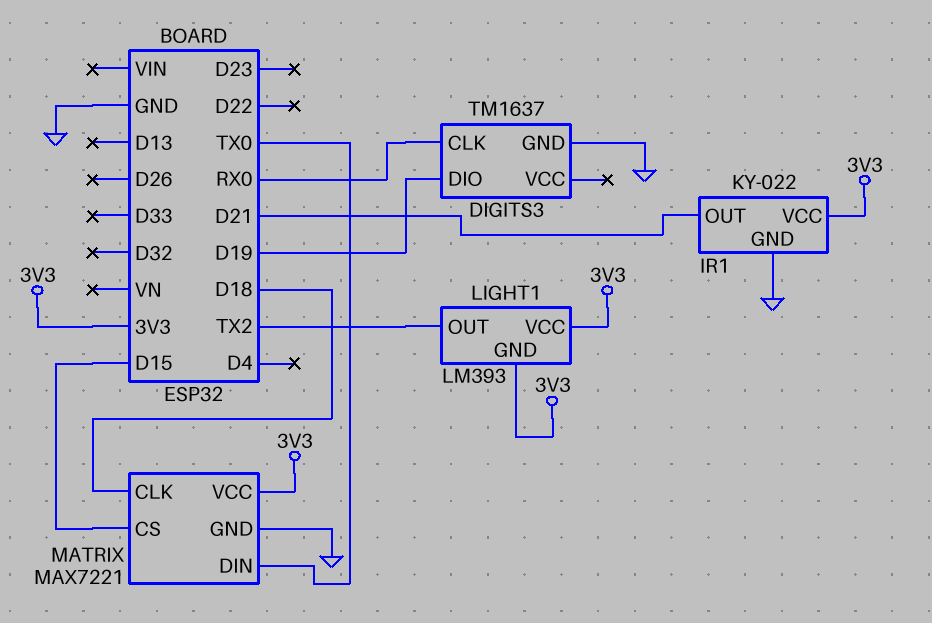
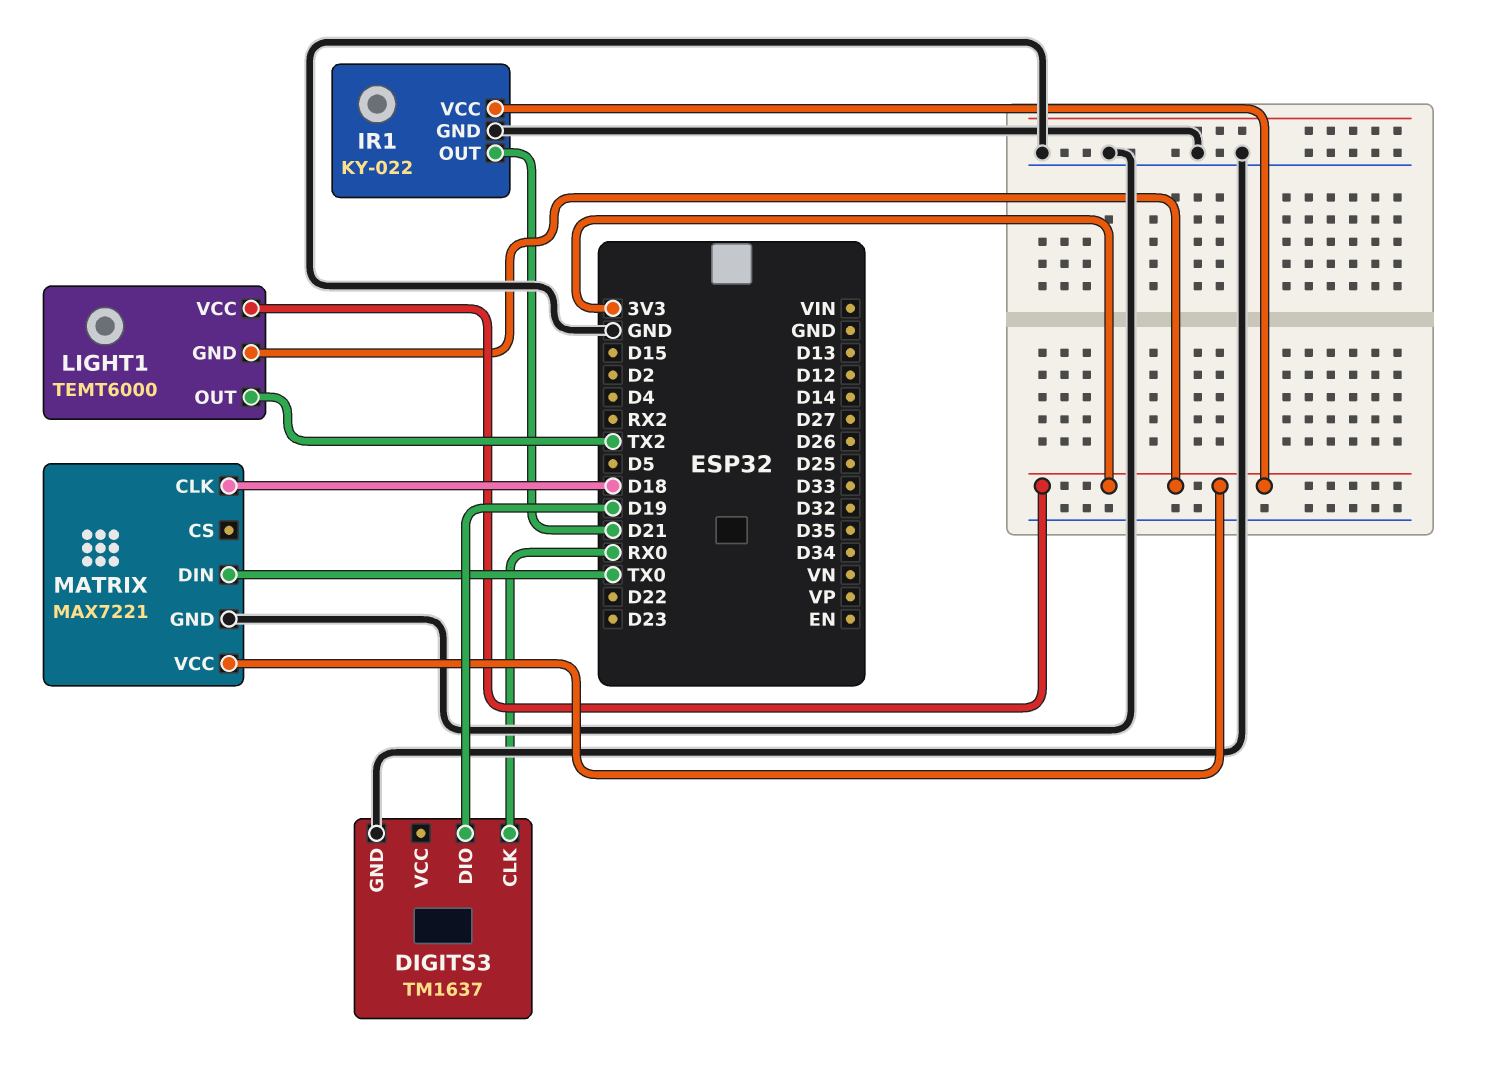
LIGHT1: LM393 -> TEMT6000
MATRIX pin CS: D15 -> none

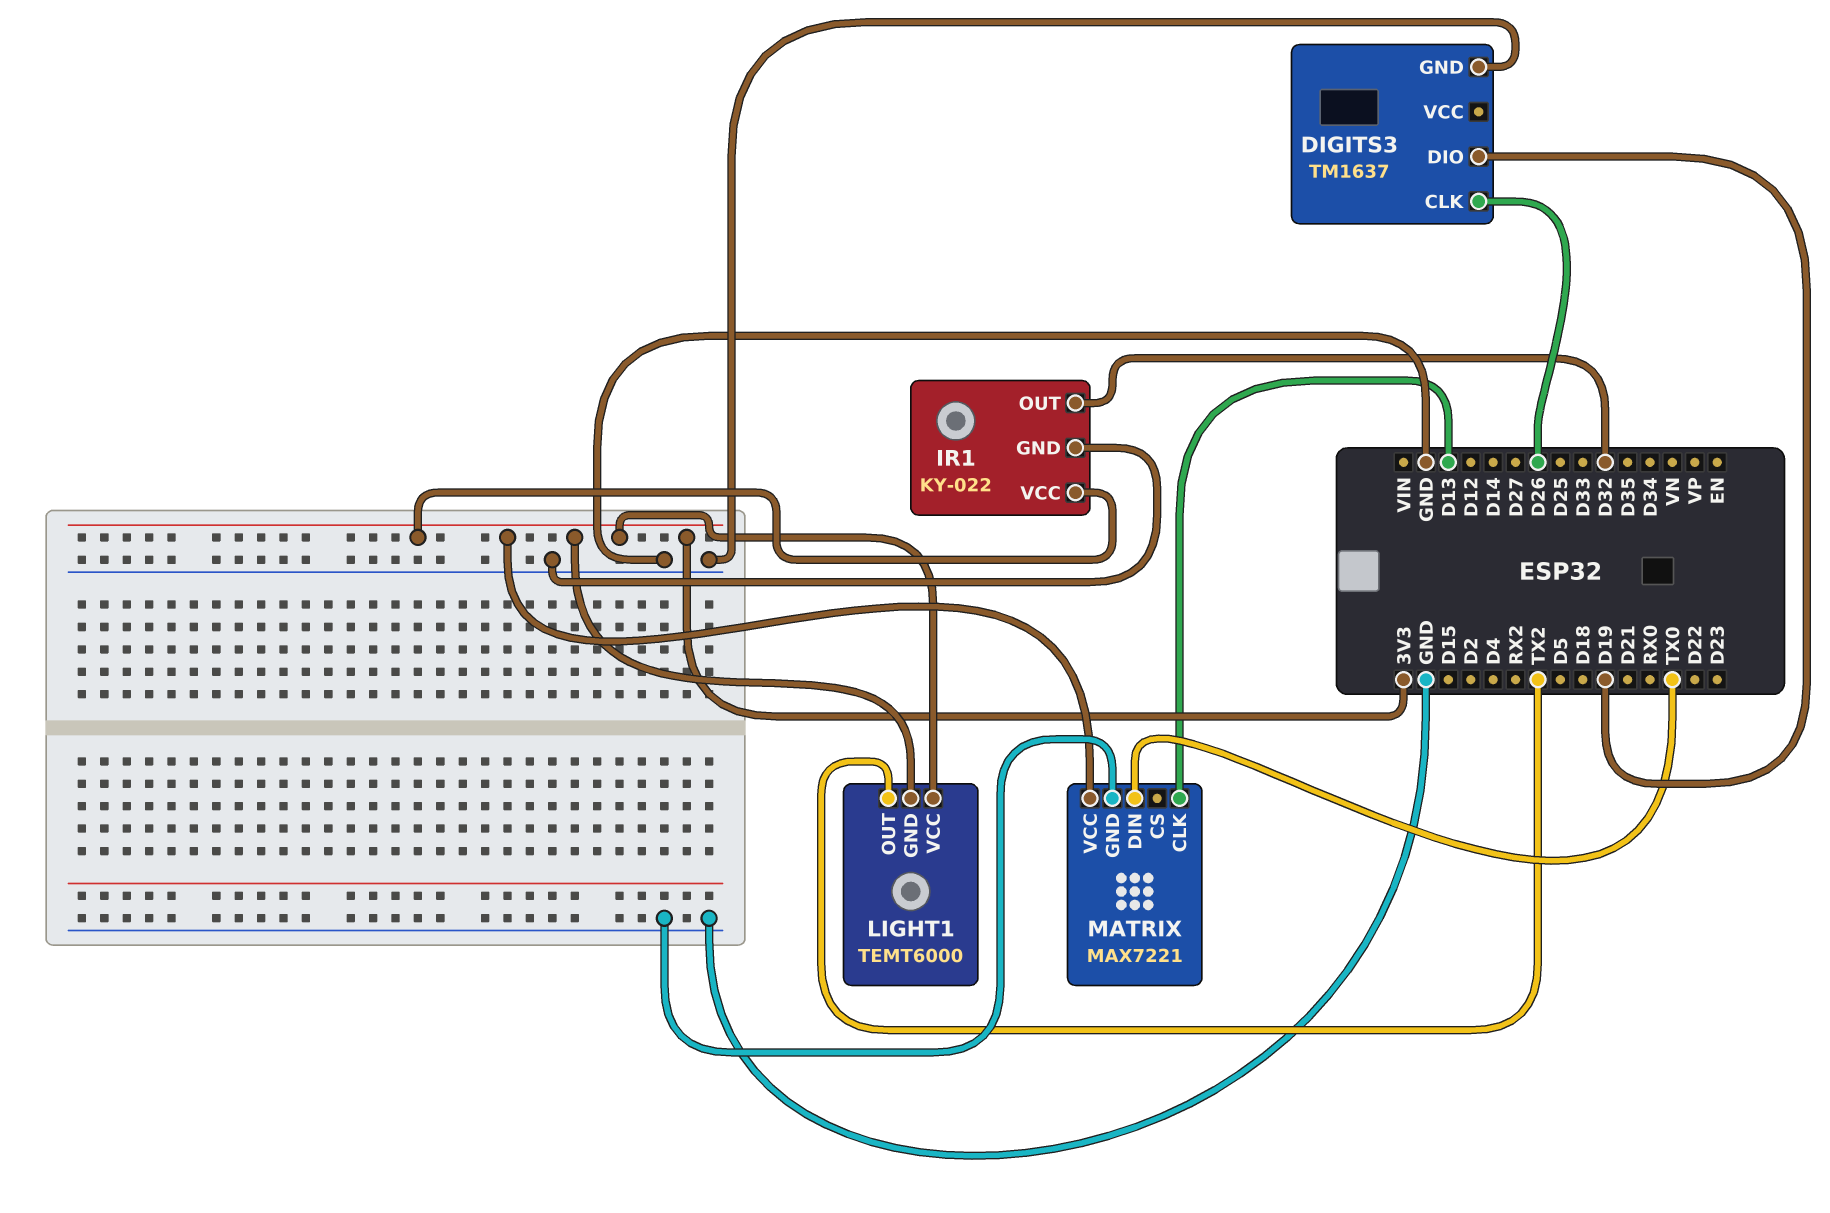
DIGITS3 pin CLK: RX0 -> D26
IR1 pin OUT: D21 -> D32
MATRIX pin CLK: D18 -> D13

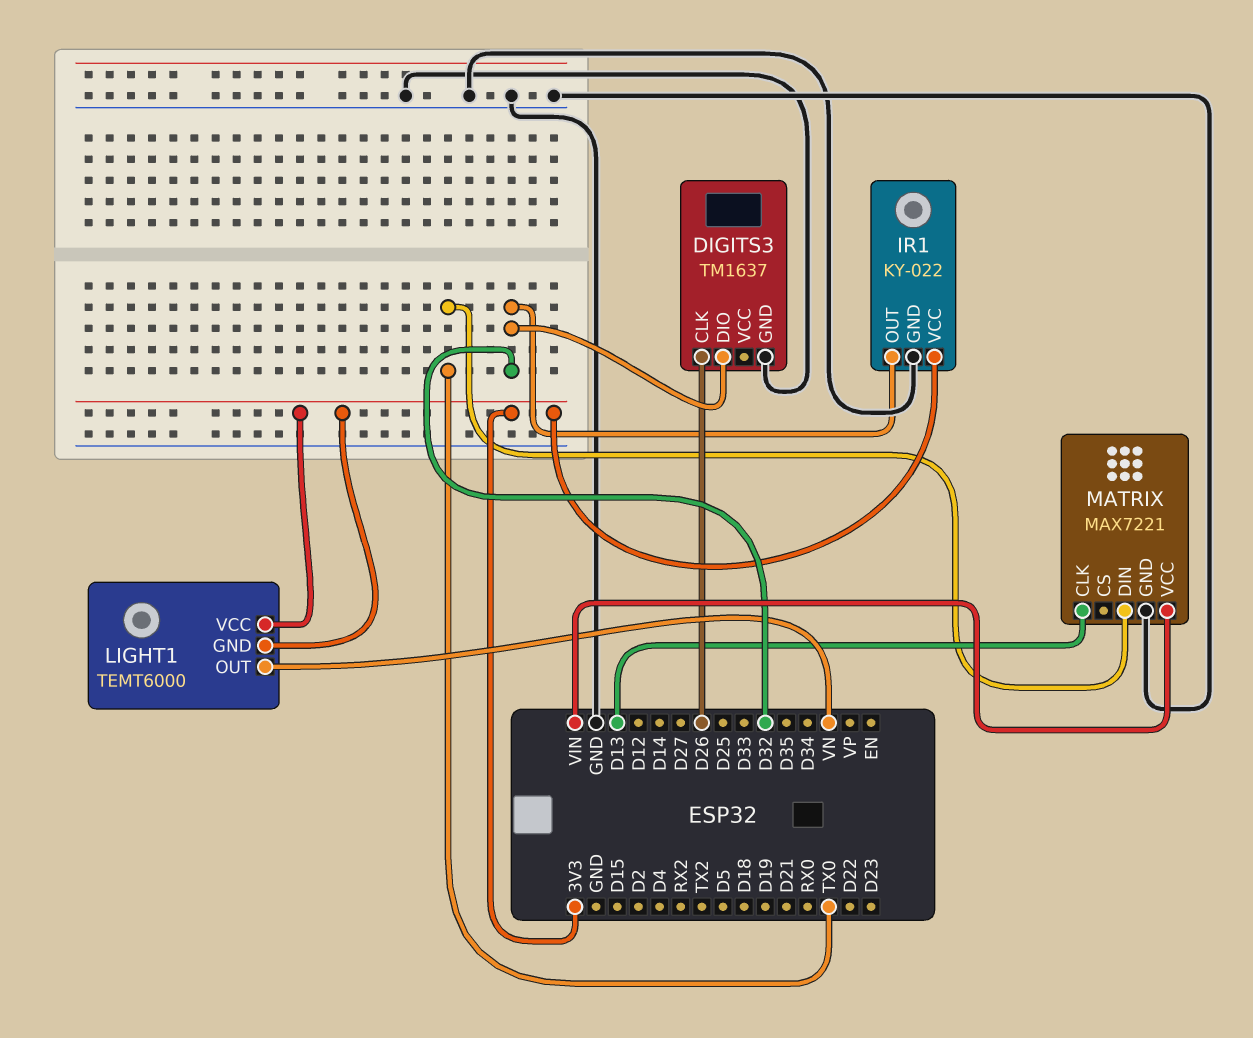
DIGITS3 pin DIO: D19 -> D32
LIGHT1 pin OUT: TX2 -> VN
MATRIX pin VCC: 3V3 -> VIN

